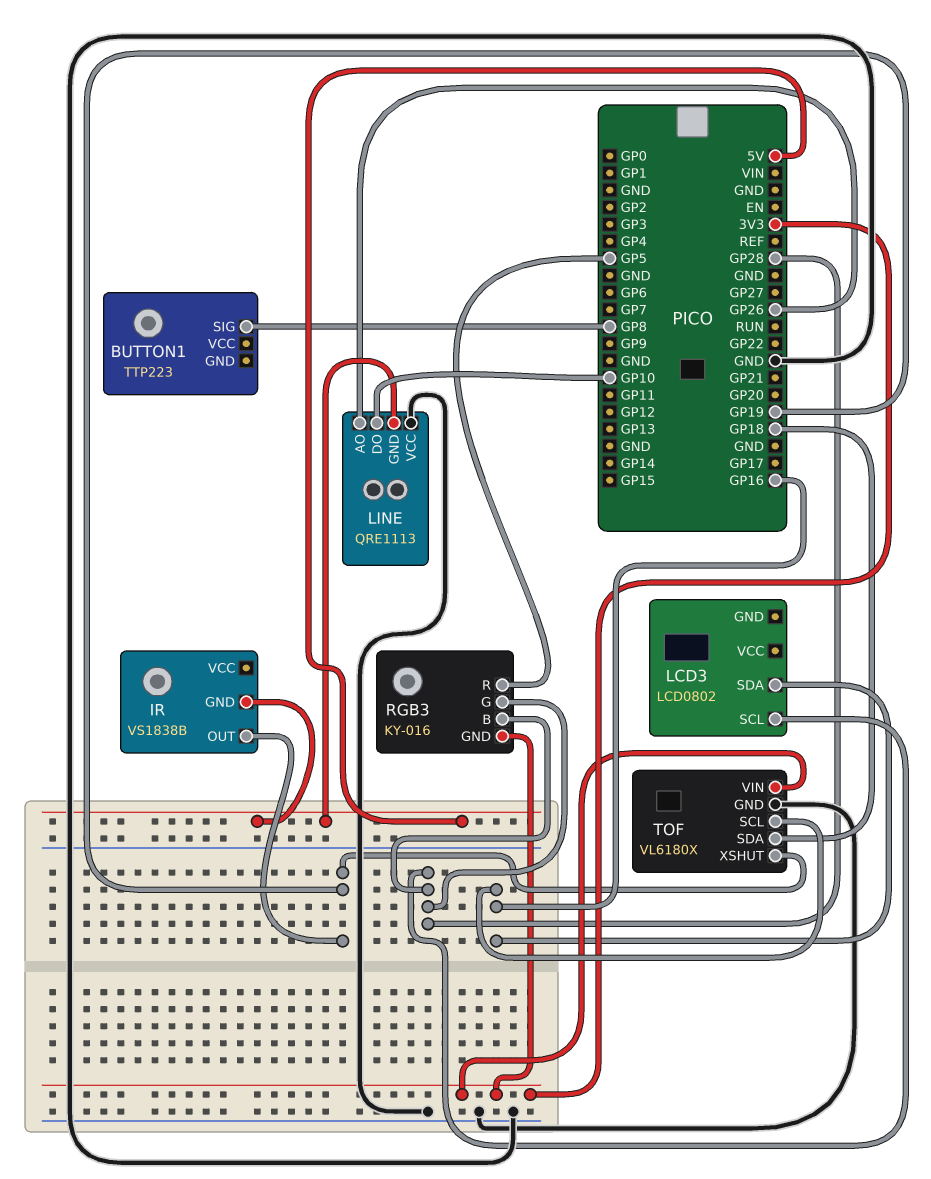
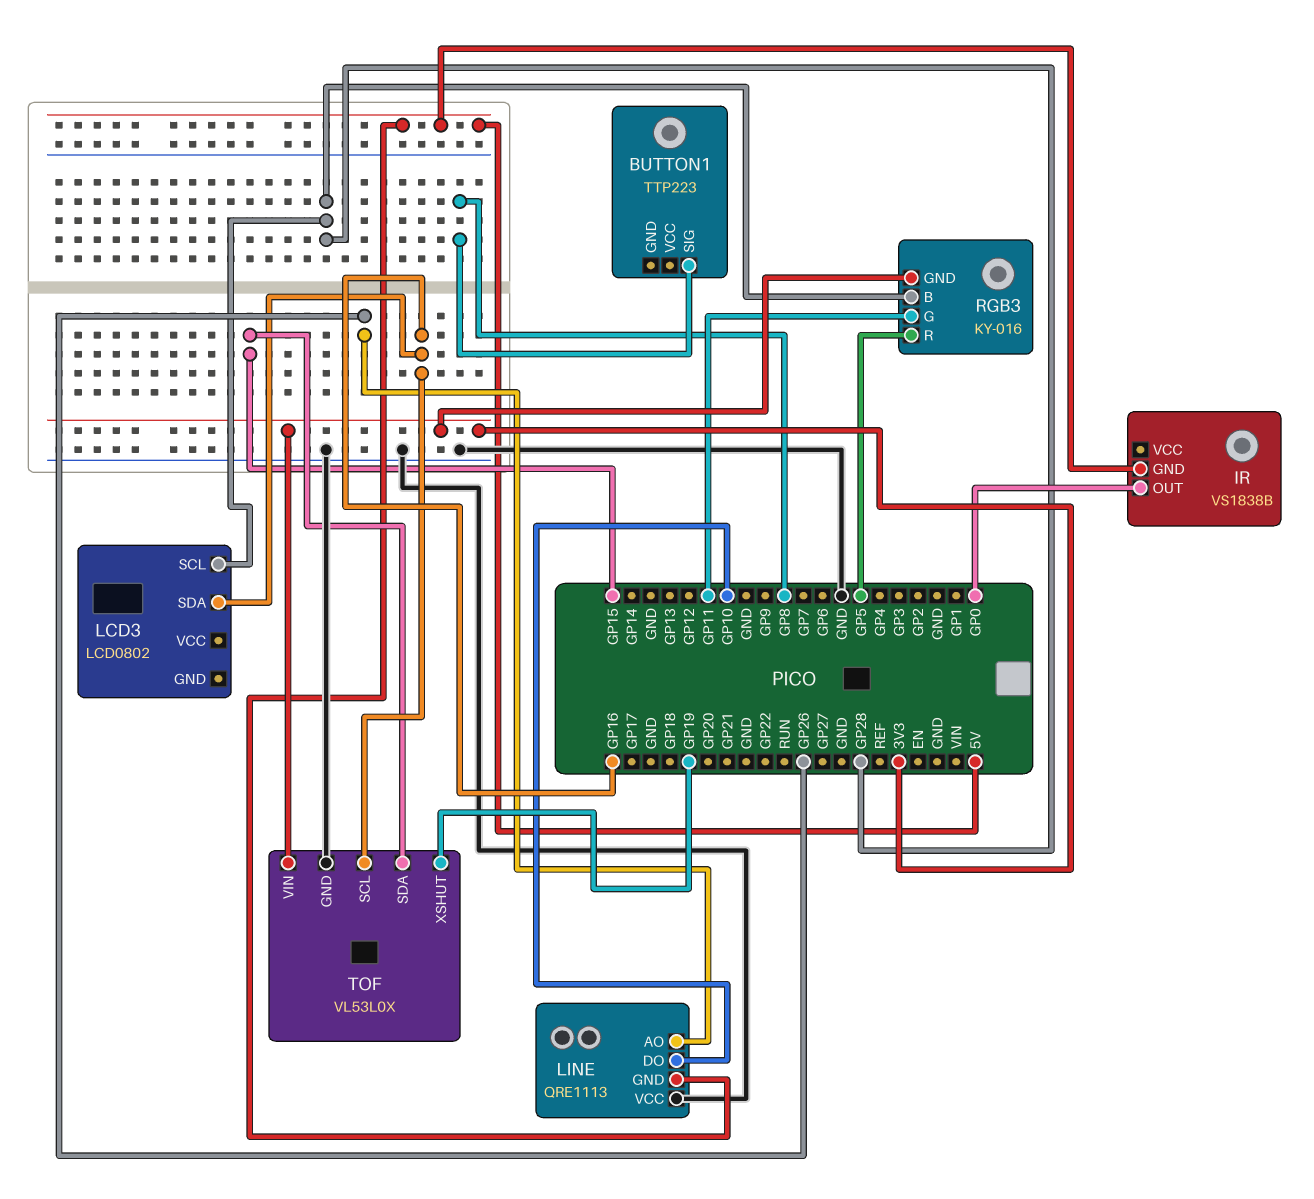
IR pin OUT: GP19 -> GP0
RGB3 pin G: GP28 -> GP11
TOF: VL6180X -> VL53L0X
TOF pin SDA: GP18 -> GP15

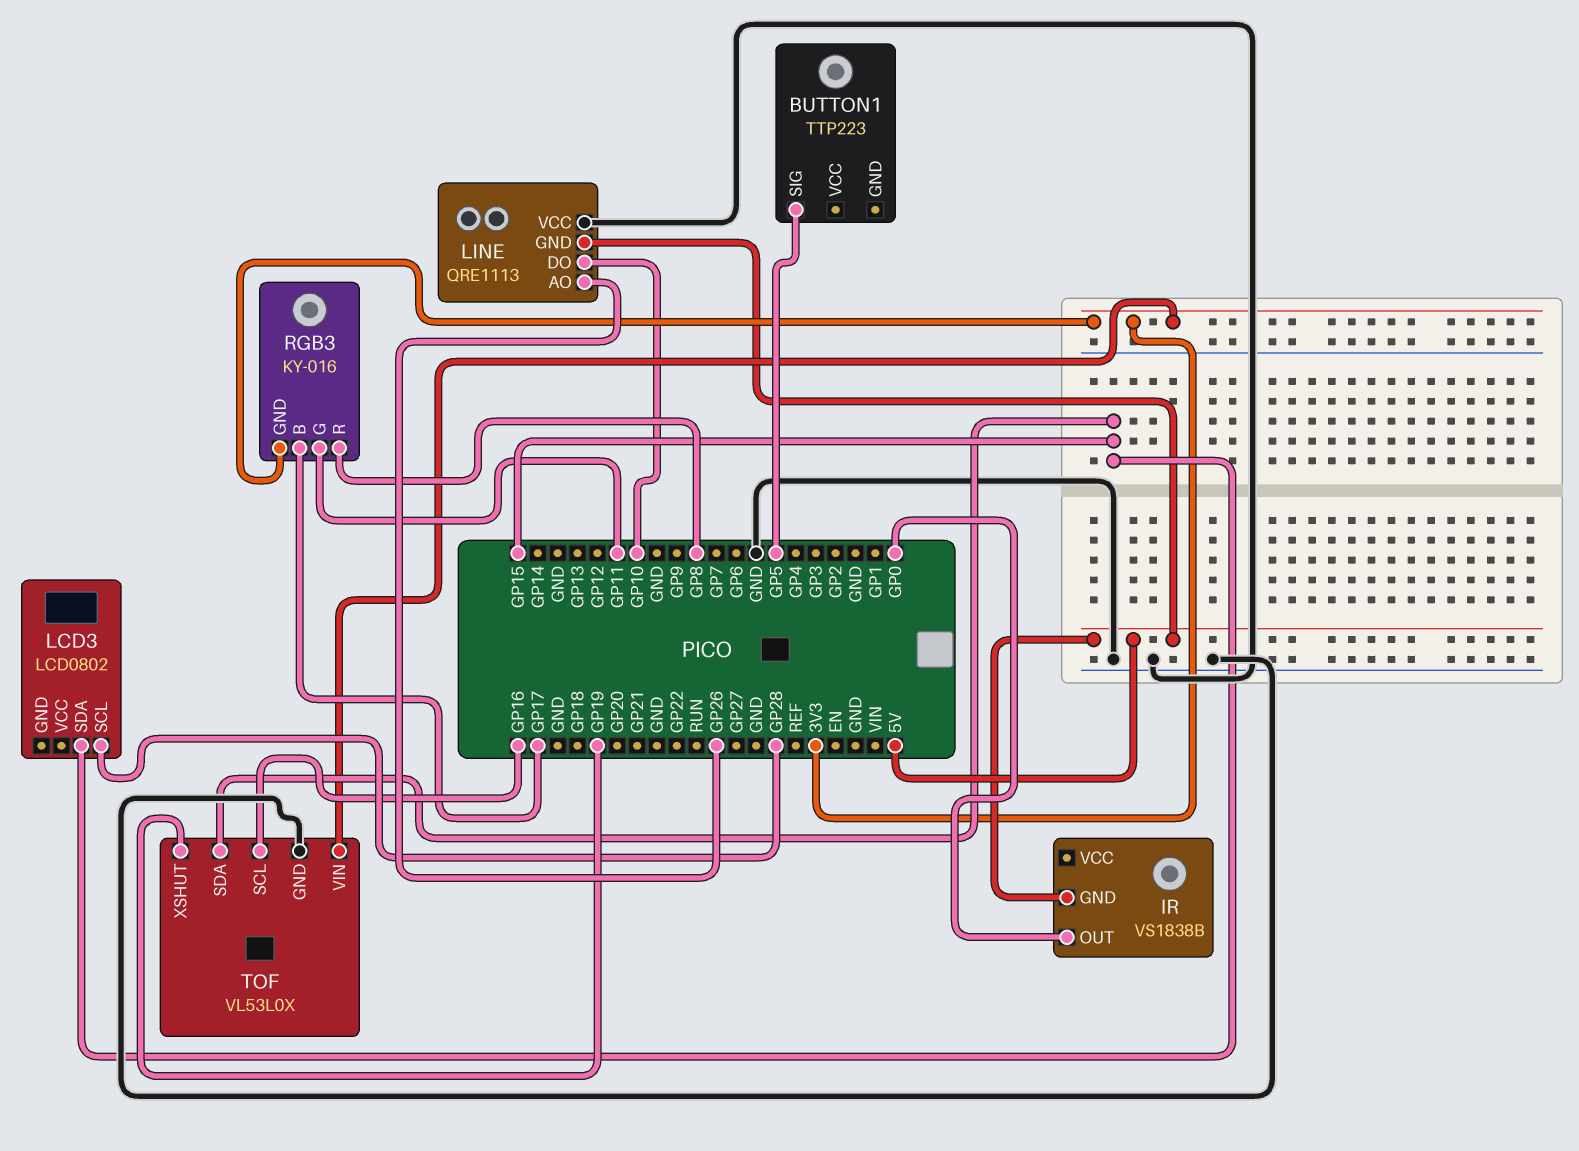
BUTTON1 pin SIG: GP8 -> GP5
LCD3 pin SDA: GP16 -> GP15
RGB3 pin B: GP28 -> GP17
RGB3 pin R: GP5 -> GP8

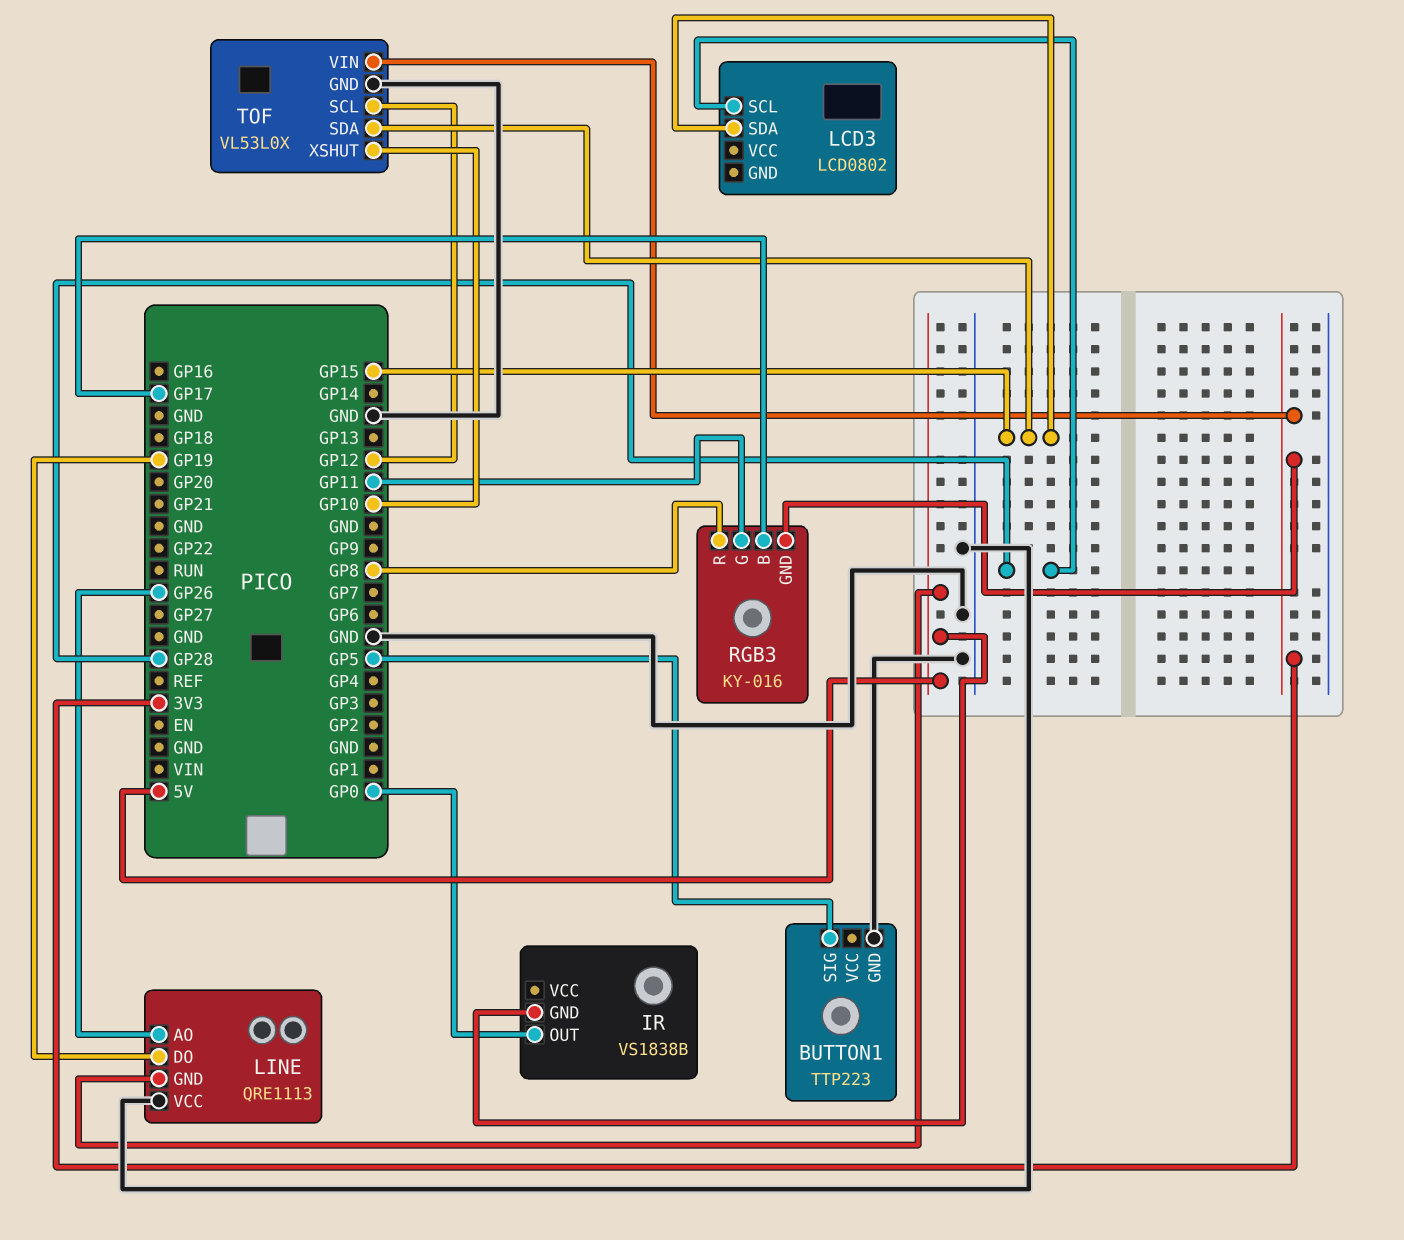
BUTTON1 pin GND: none -> GND
LINE pin DO: GP10 -> GP19
TOF pin SCL: GP16 -> GP12
TOF pin XSHUT: GP19 -> GP10

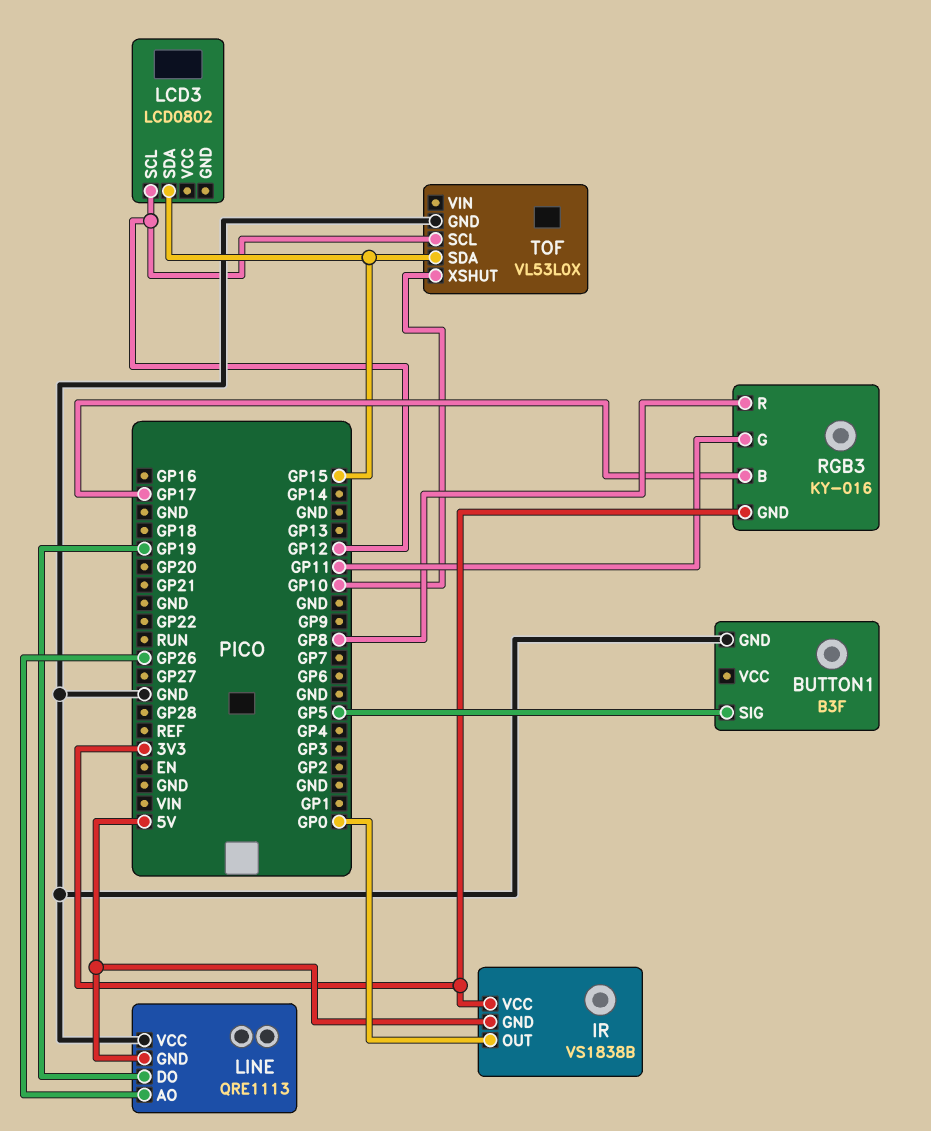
BUTTON1: TTP223 -> B3F
IR pin VCC: none -> 3V3
LCD3 pin SCL: GP28 -> GP12
TOF pin VIN: 3V3 -> none

